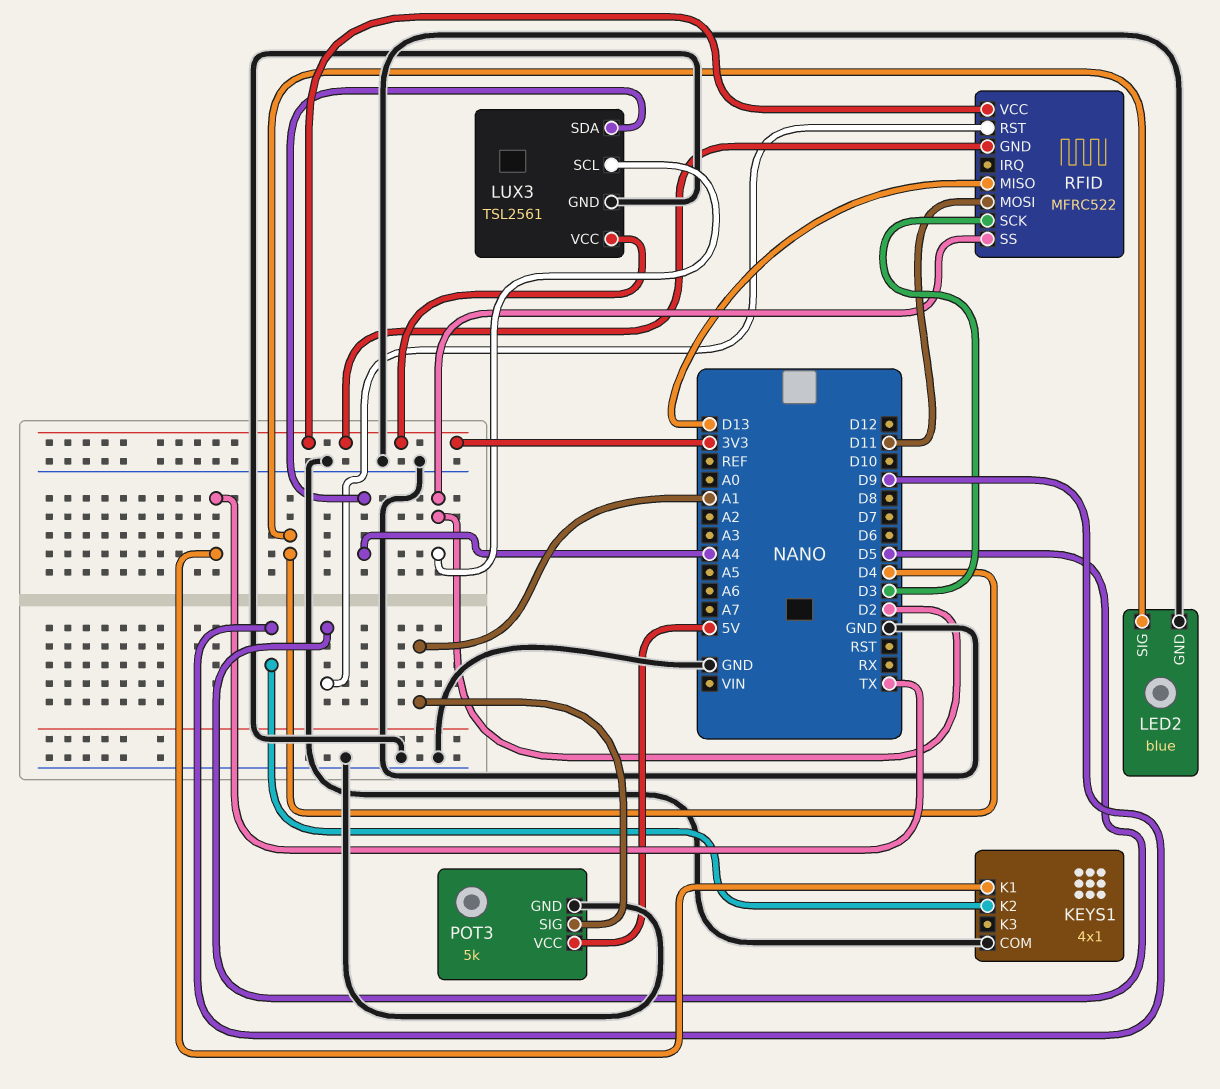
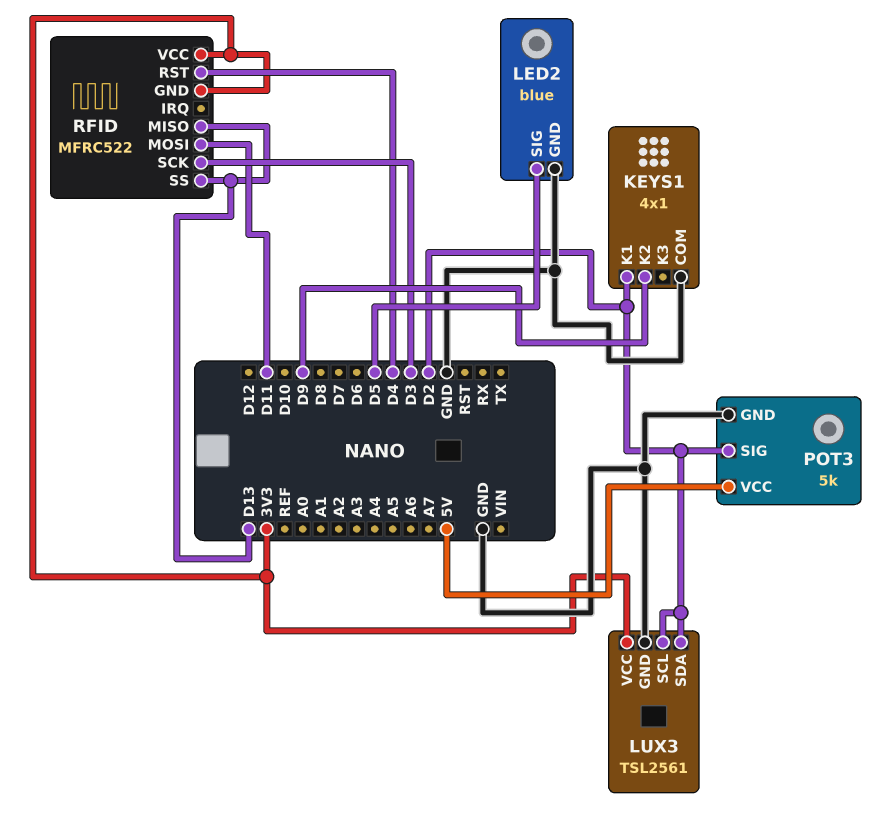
KEYS1 pin K1: TX -> D2
LED2 pin SIG: D4 -> D5
LUX3 pin SDA: A4 -> D2
POT3 pin SIG: A1 -> D2
RFID pin RST: D5 -> D4
RFID pin SS: D2 -> D13

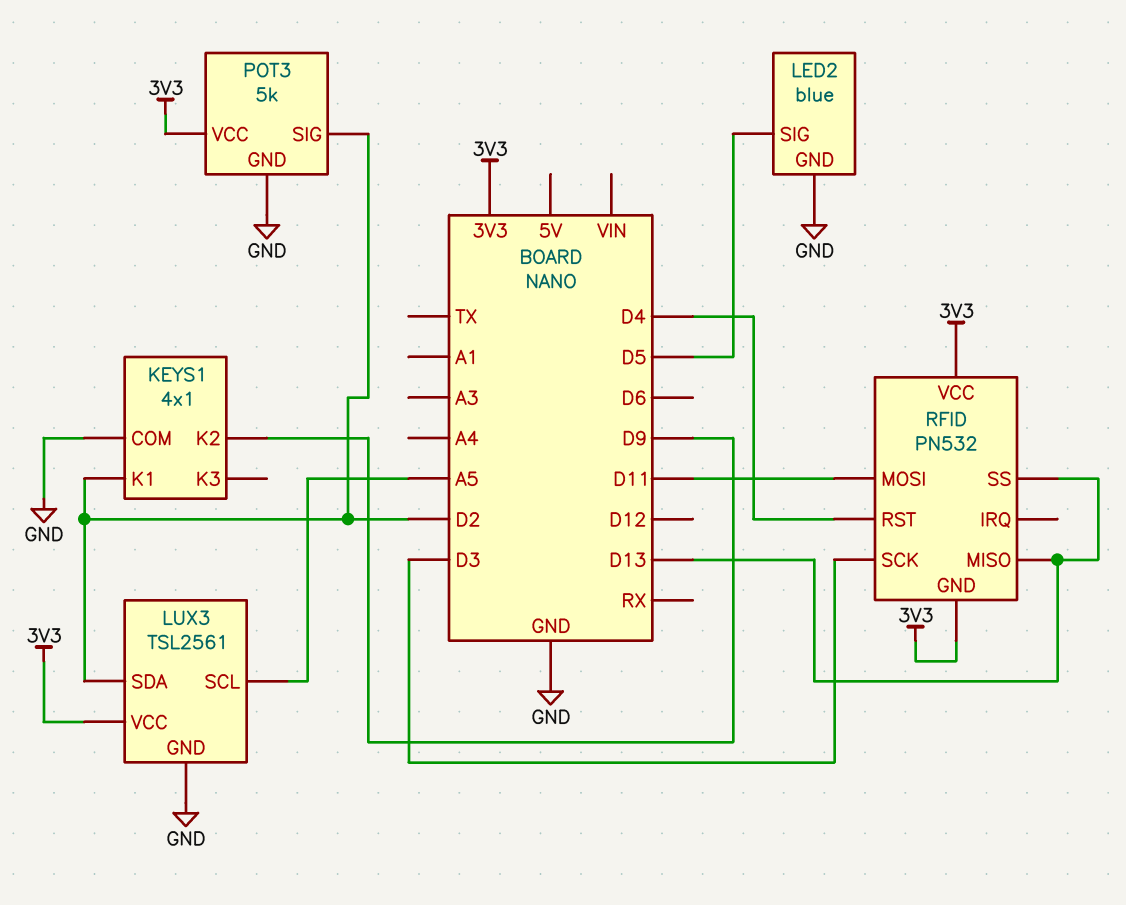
LUX3 pin SCL: D2 -> A5
POT3 pin VCC: 5V -> 3V3
RFID: MFRC522 -> PN532

